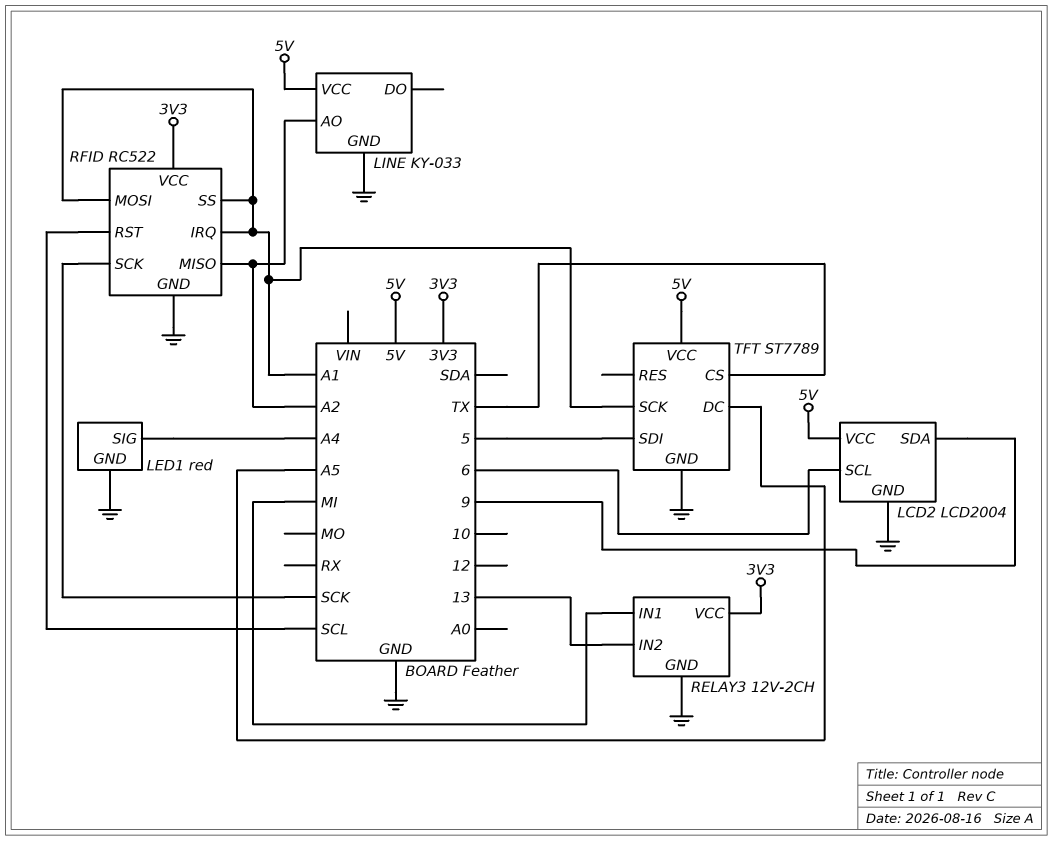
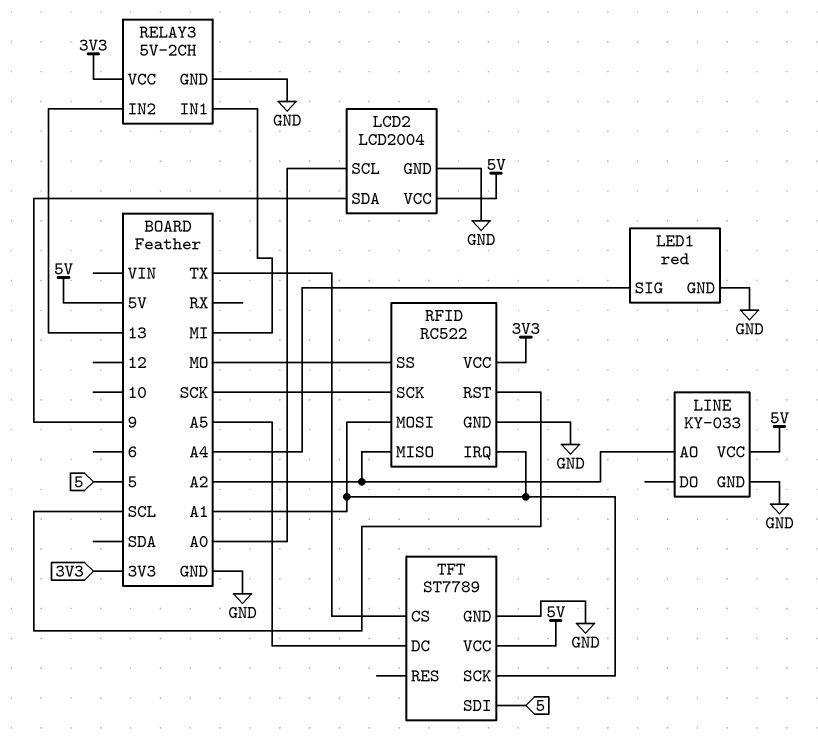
LCD2 pin SCL: 6 -> A0
RELAY3: 12V-2CH -> 5V-2CH
RFID pin SS: A1 -> MO

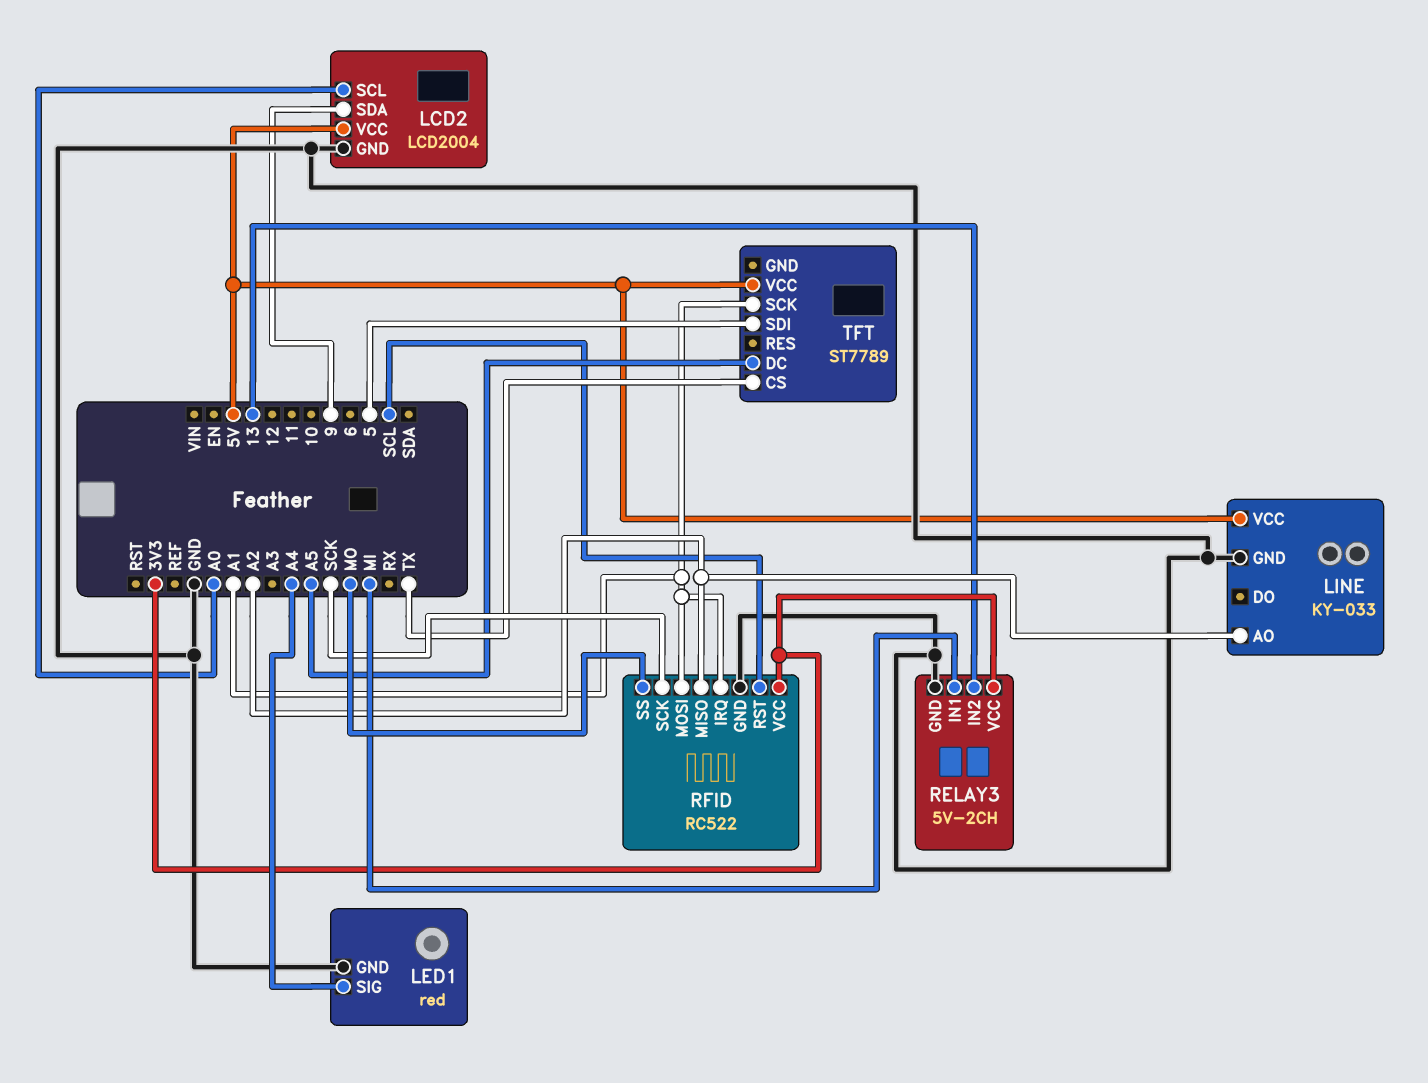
TFT pin GND: GND -> none

